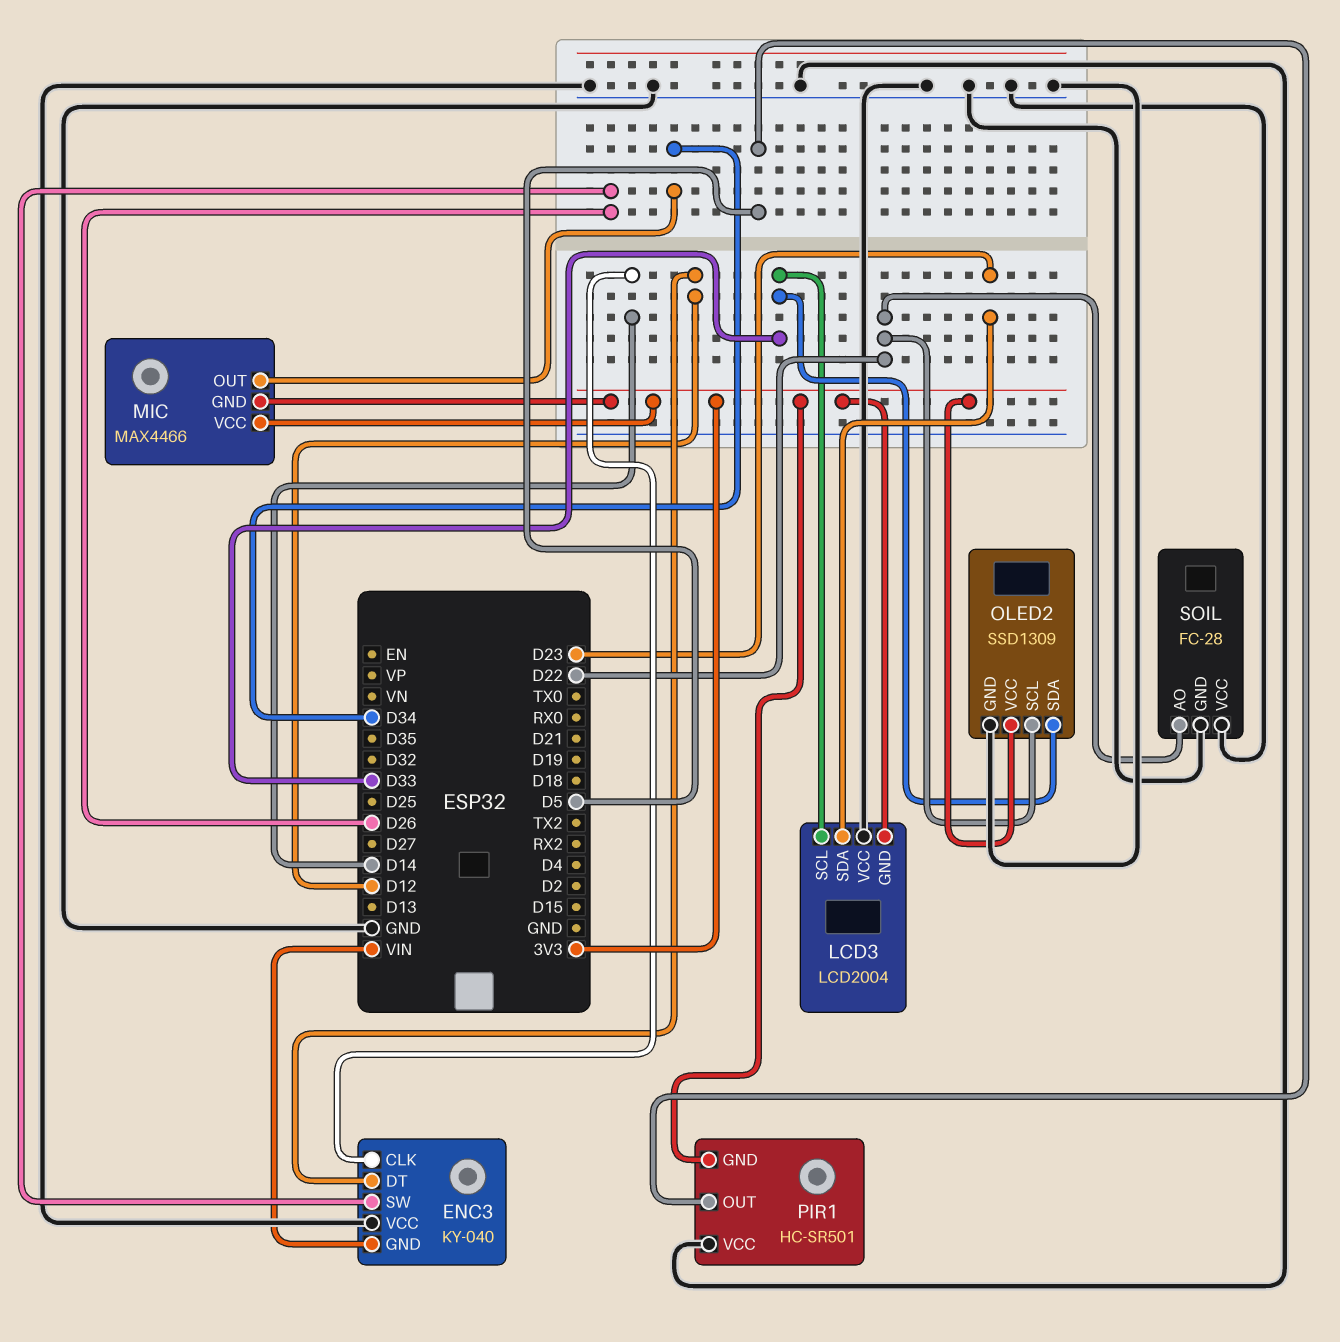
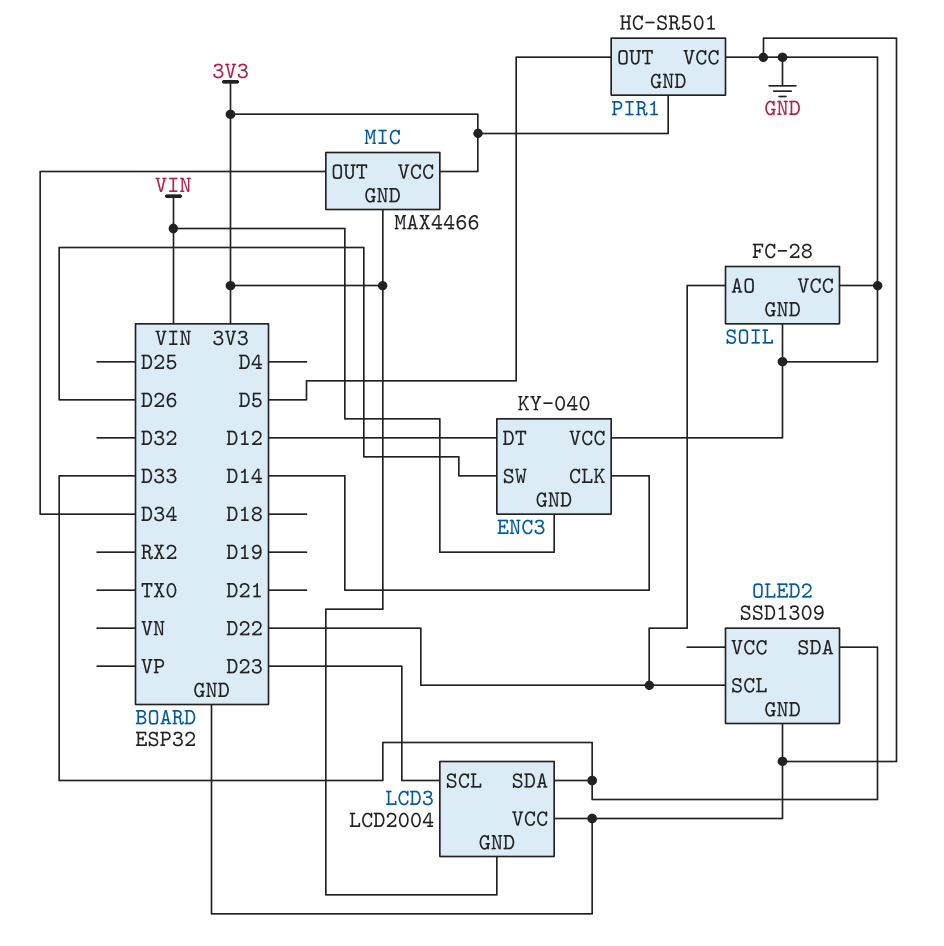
LCD3 pin SCL: D33 -> D23
LCD3 pin SDA: D23 -> D33
OLED2 pin VCC: 3V3 -> none

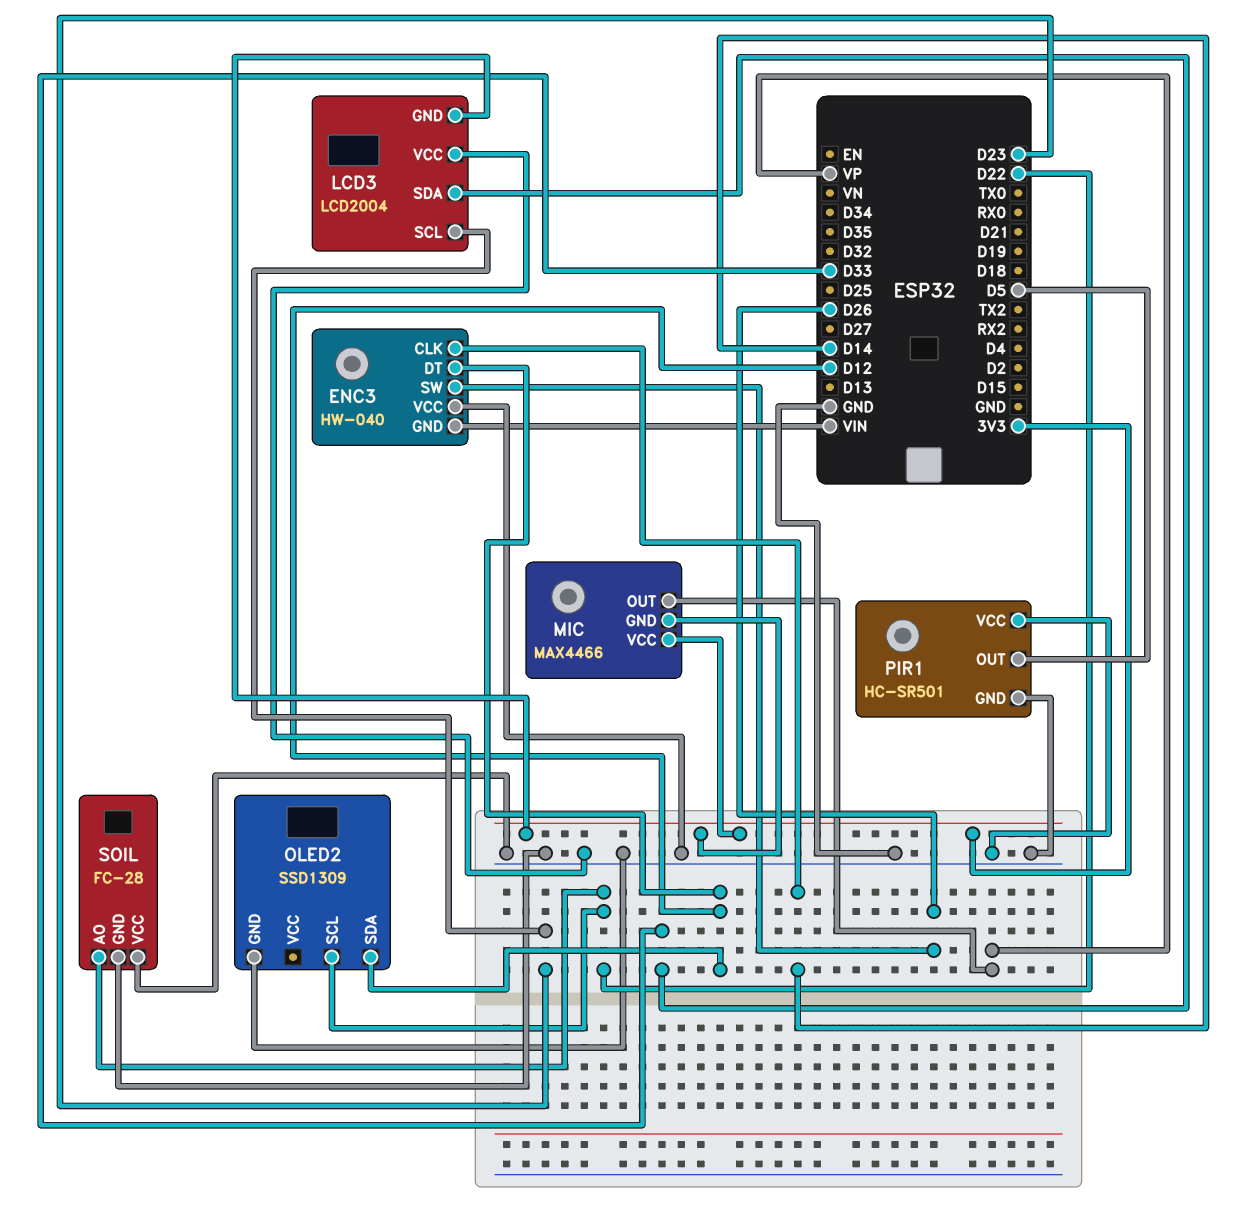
ENC3: KY-040 -> HW-040
MIC pin OUT: D34 -> VP
OLED2 pin SDA: D33 -> D12
PIR1 pin GND: 3V3 -> GND

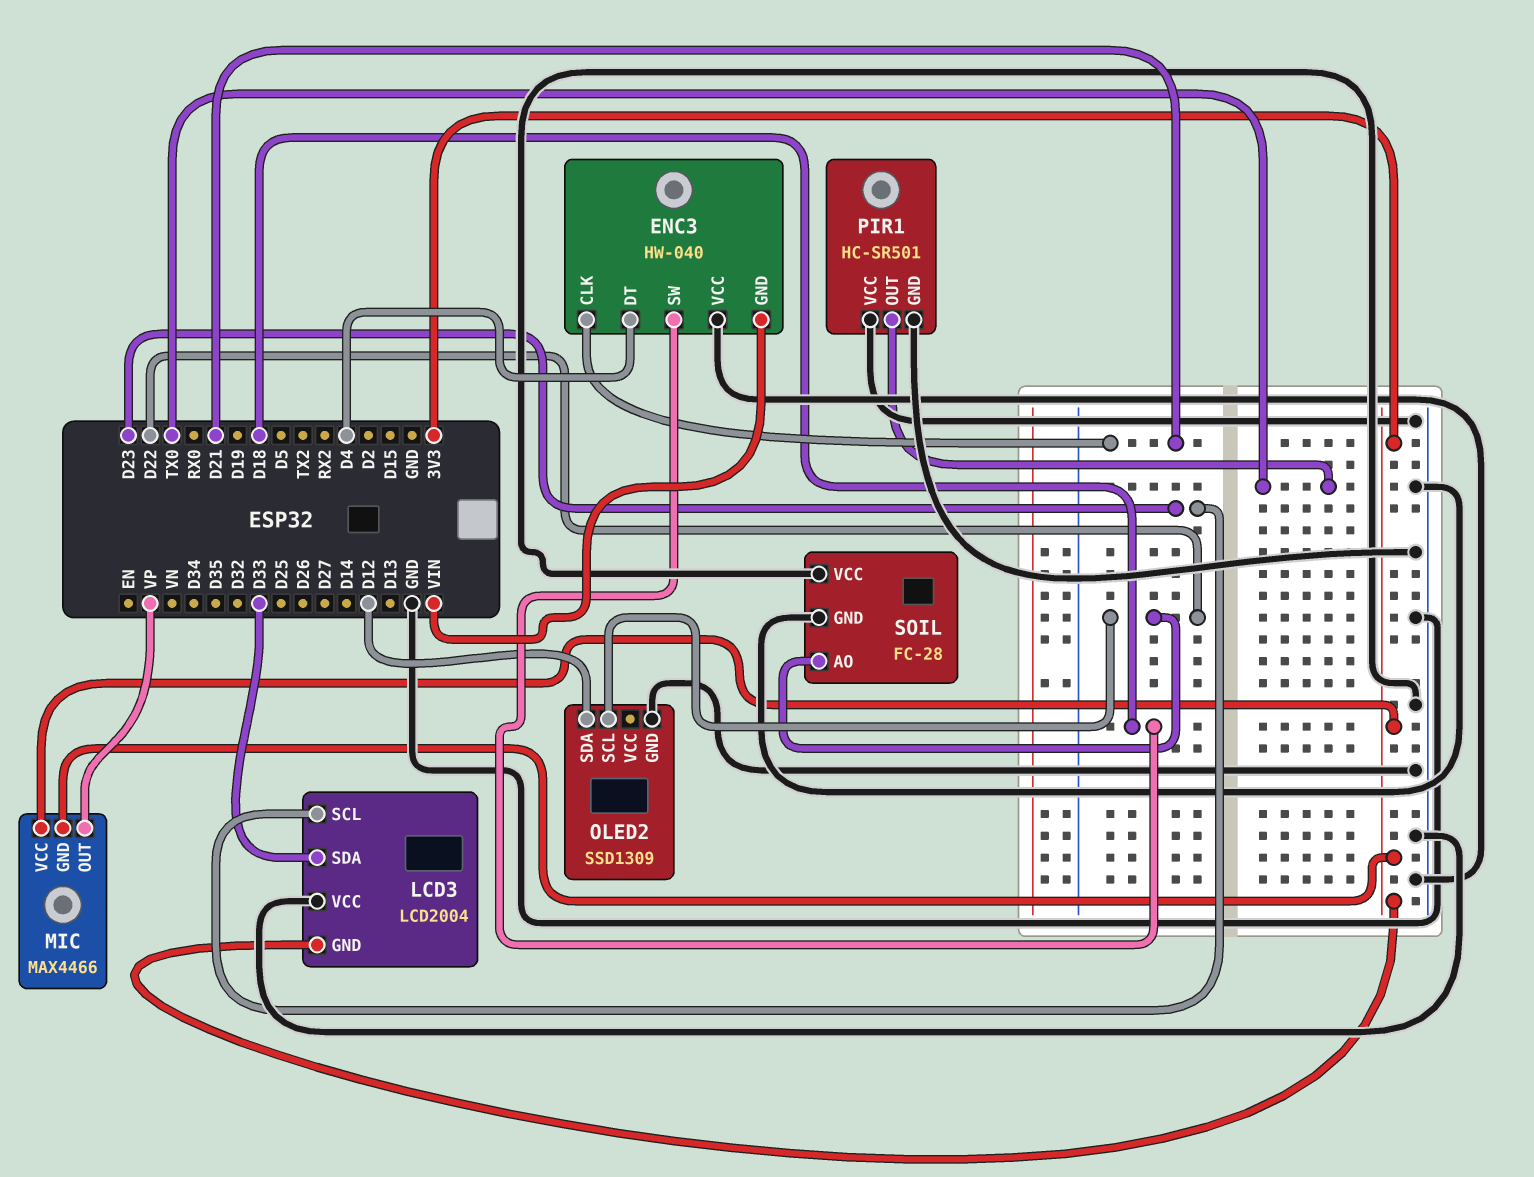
ENC3 pin CLK: D14 -> D21
ENC3 pin DT: D12 -> D4
ENC3 pin SW: D26 -> D18
PIR1 pin OUT: D5 -> TX0

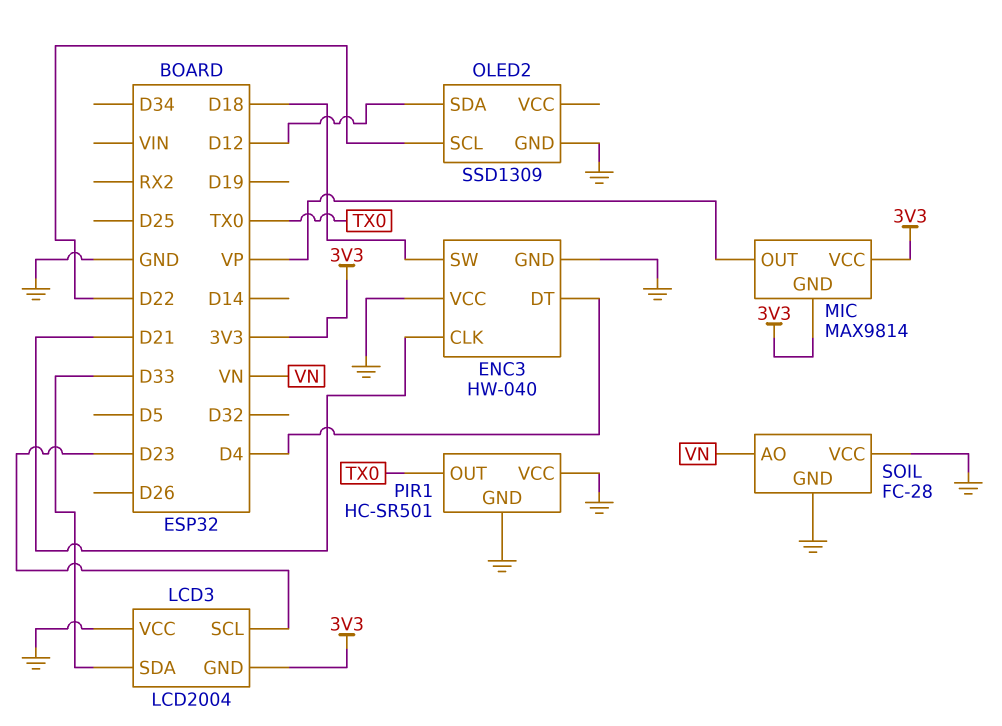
ENC3 pin GND: VIN -> GND
MIC: MAX4466 -> MAX9814
SOIL pin AO: D22 -> VN

